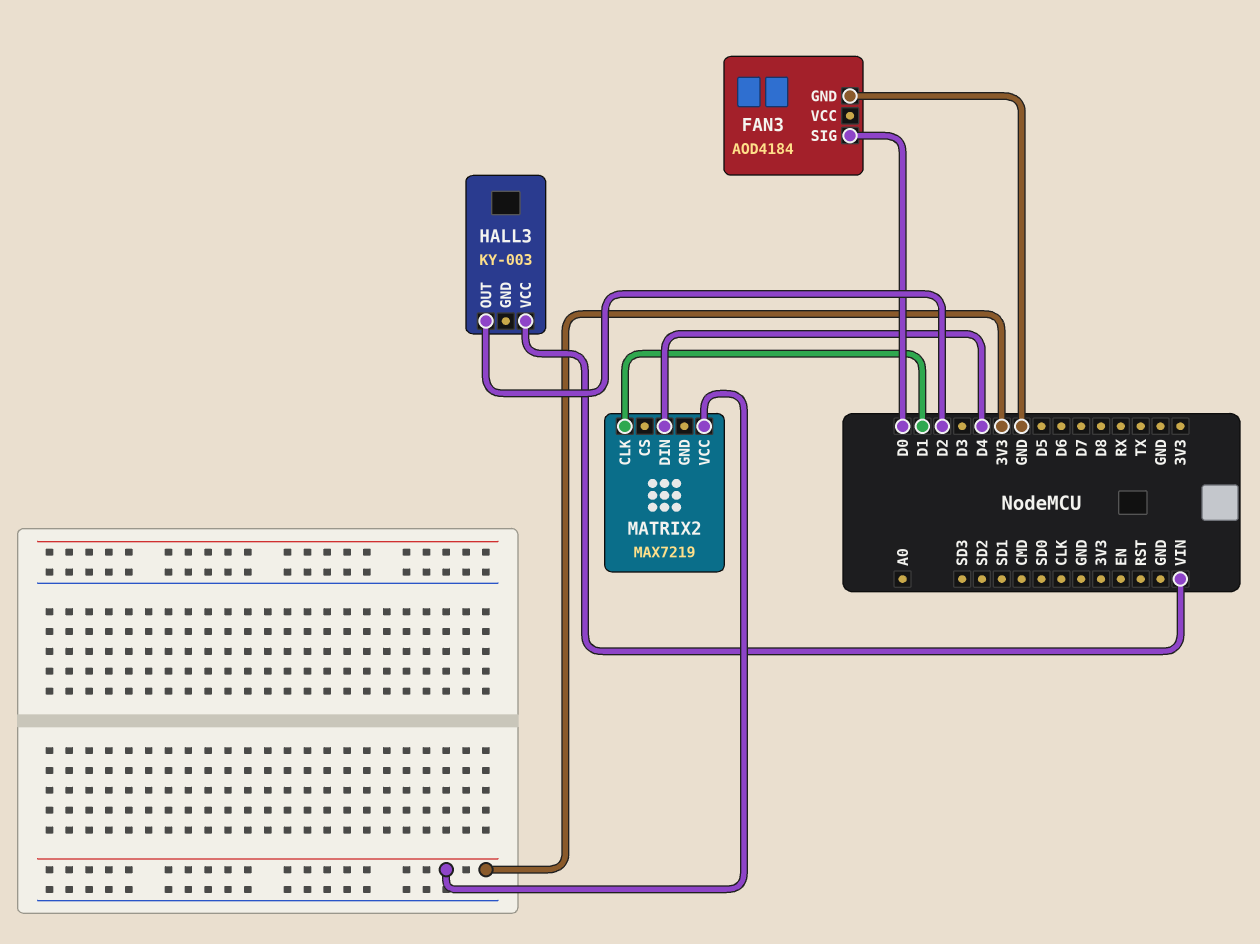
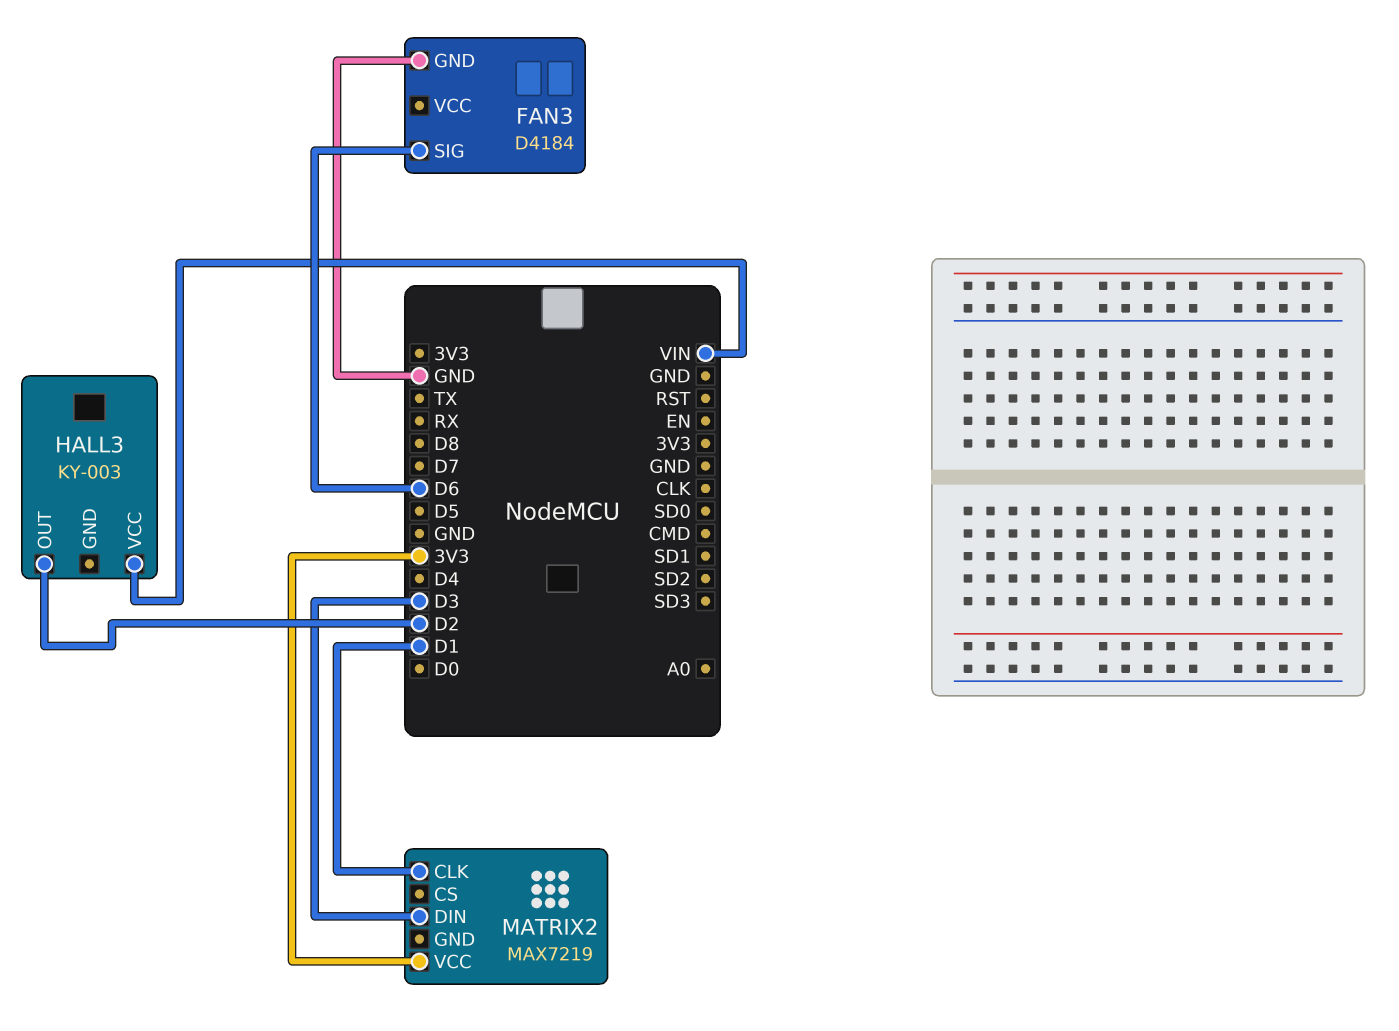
FAN3: AOD4184 -> D4184
FAN3 pin SIG: D0 -> D6
MATRIX2 pin DIN: D4 -> D3

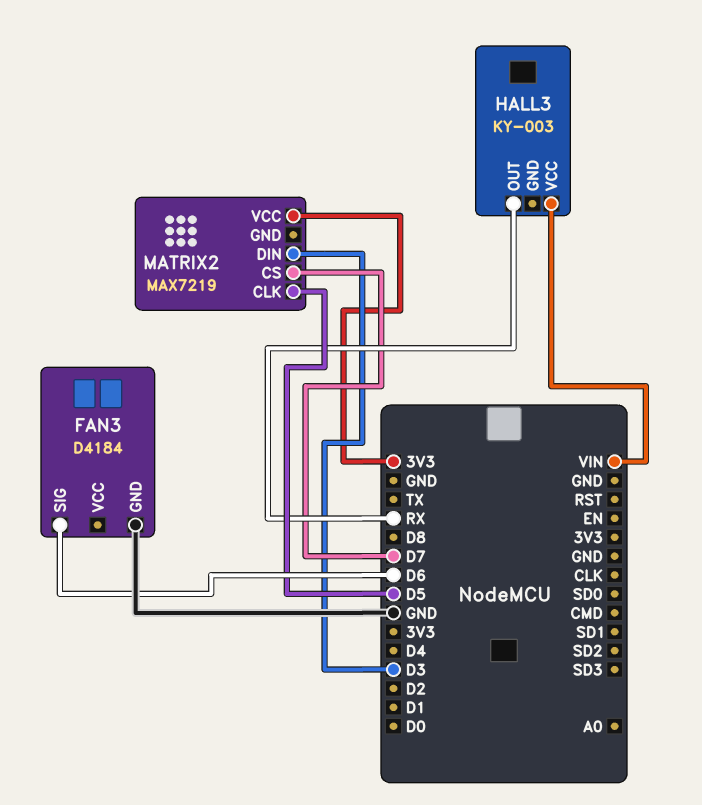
HALL3 pin OUT: D2 -> RX
MATRIX2 pin CLK: D1 -> D5
MATRIX2 pin CS: none -> D7

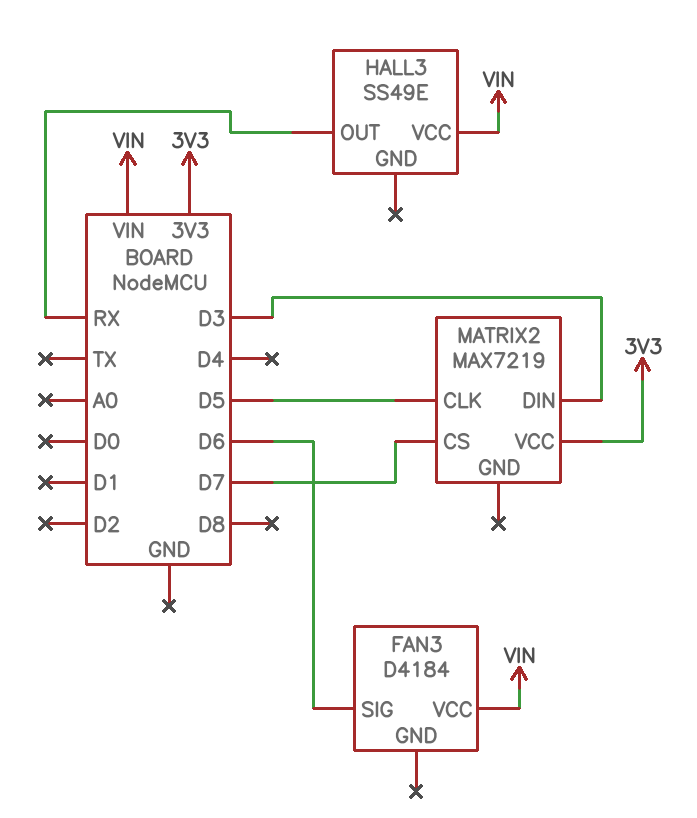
FAN3 pin GND: GND -> none
FAN3 pin VCC: none -> VIN
HALL3: KY-003 -> SS49E

